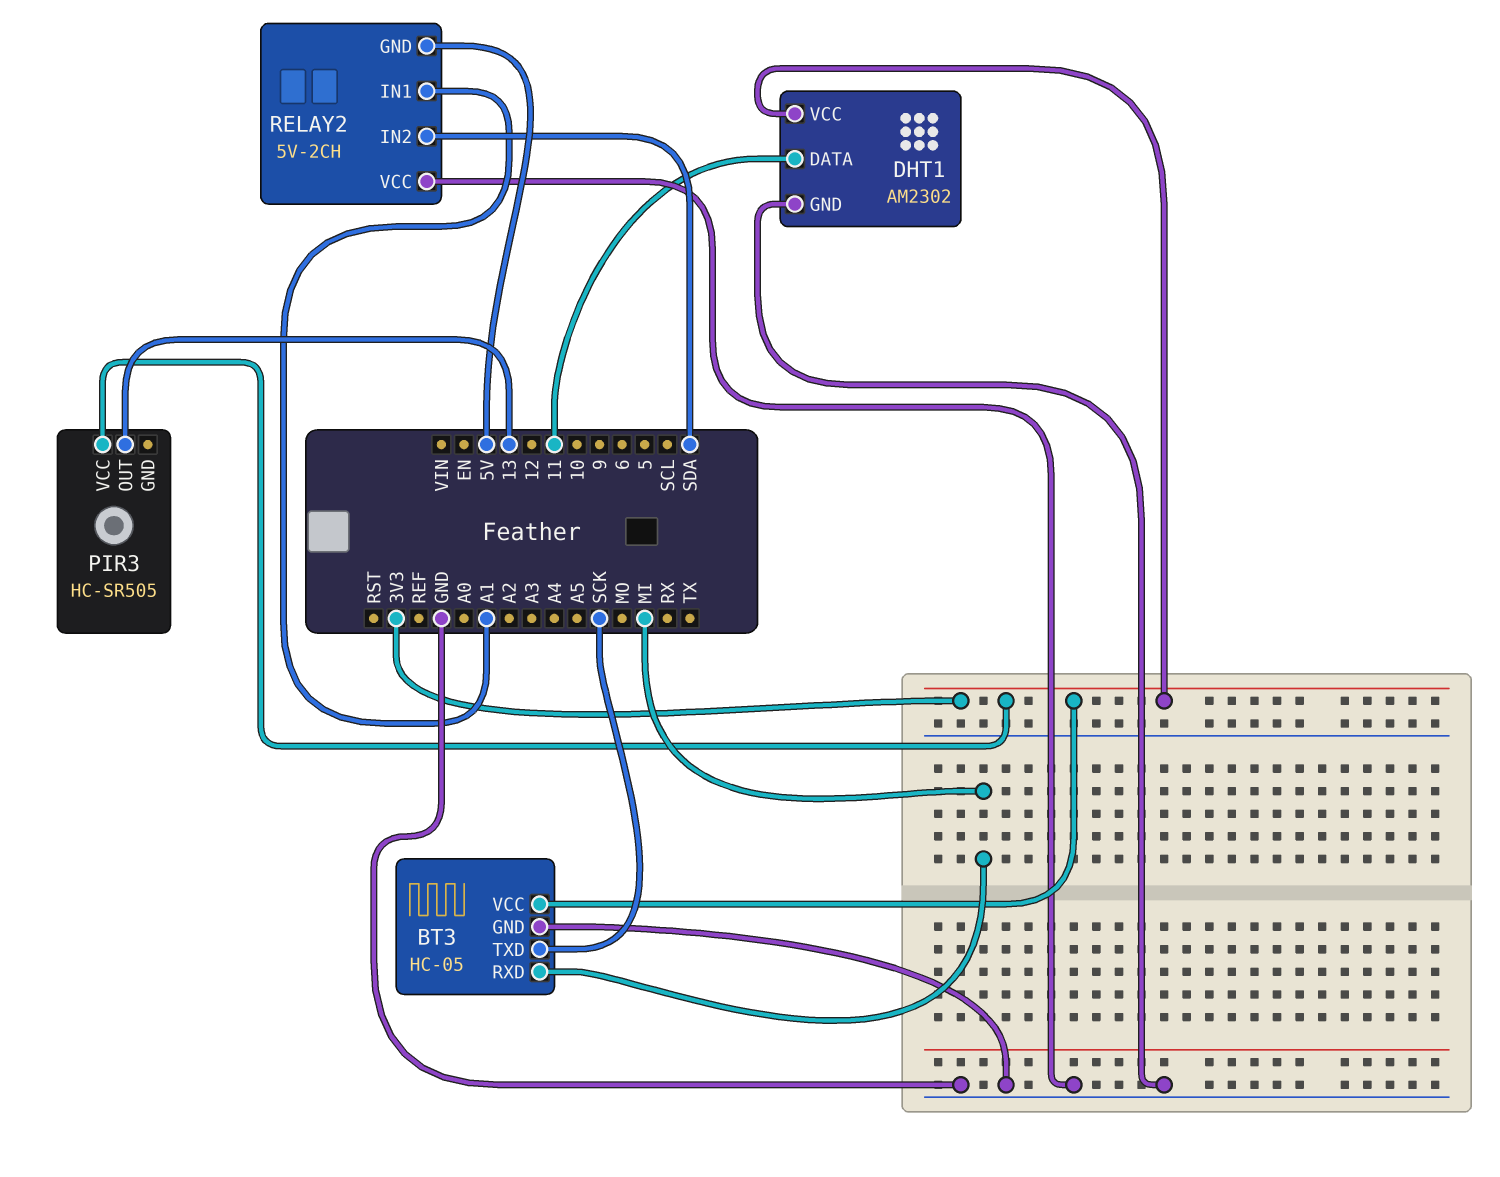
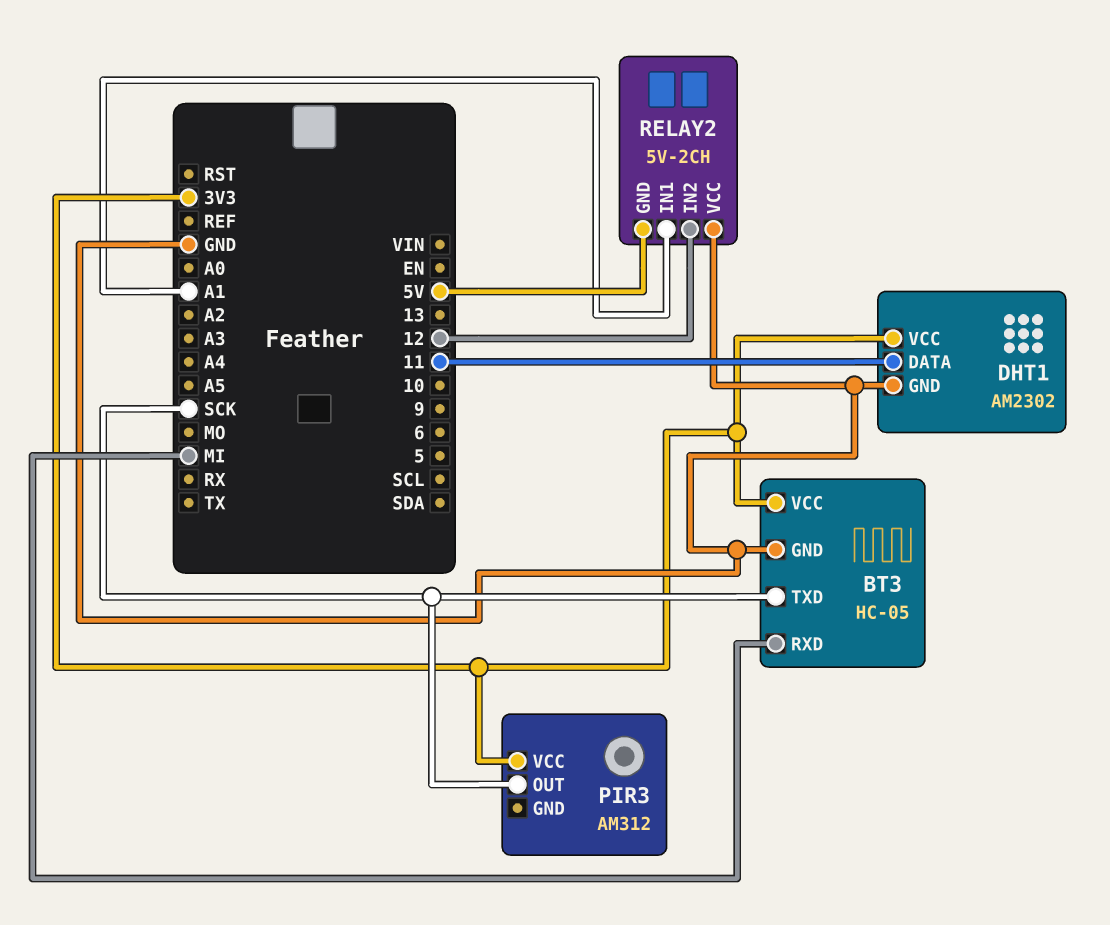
PIR3: HC-SR505 -> AM312
PIR3 pin OUT: 13 -> SCK
RELAY2 pin IN2: SDA -> 12

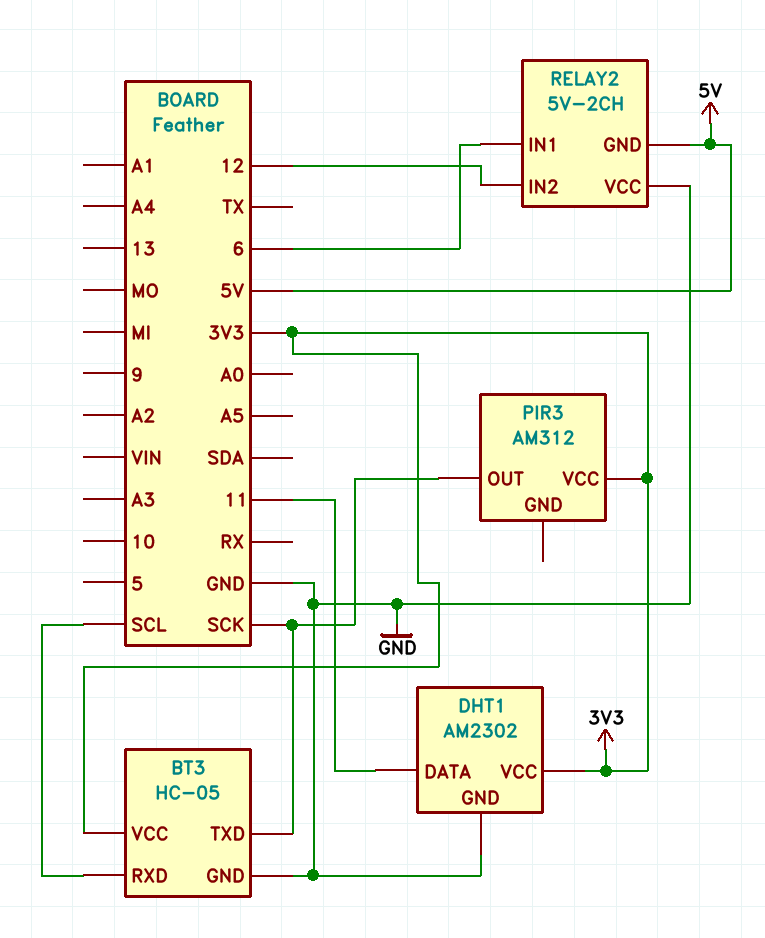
BT3 pin RXD: MI -> SCL
RELAY2 pin IN1: A1 -> 6

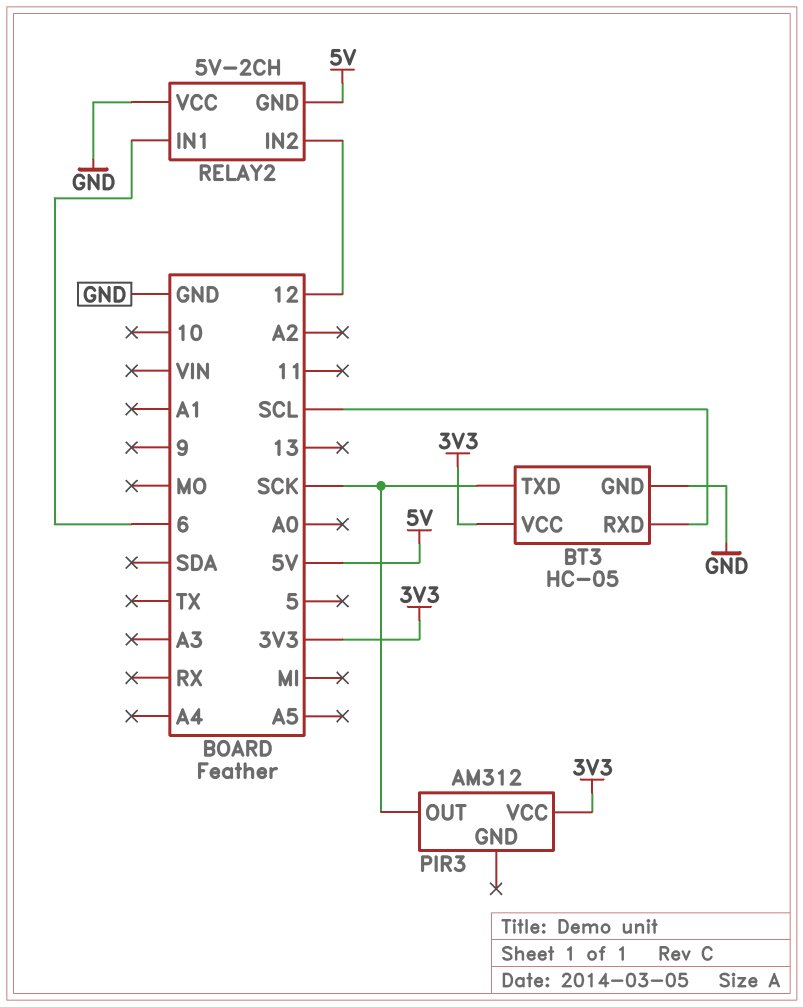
DHT1: AM2302 -> none
DHT1 pin DATA: 11 -> none
DHT1 pin GND: GND -> none
DHT1 pin VCC: 3V3 -> none

